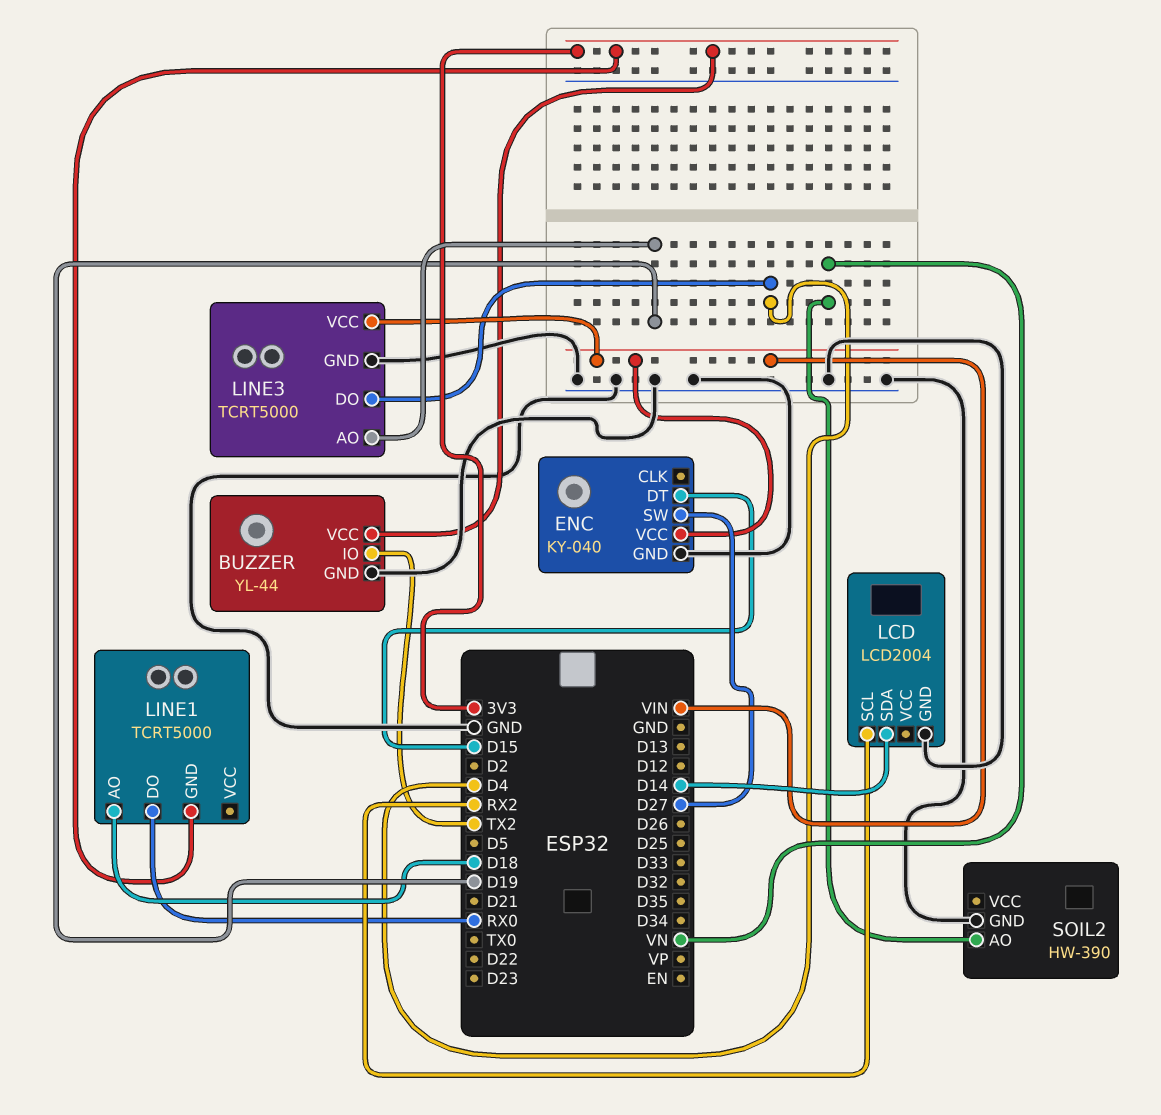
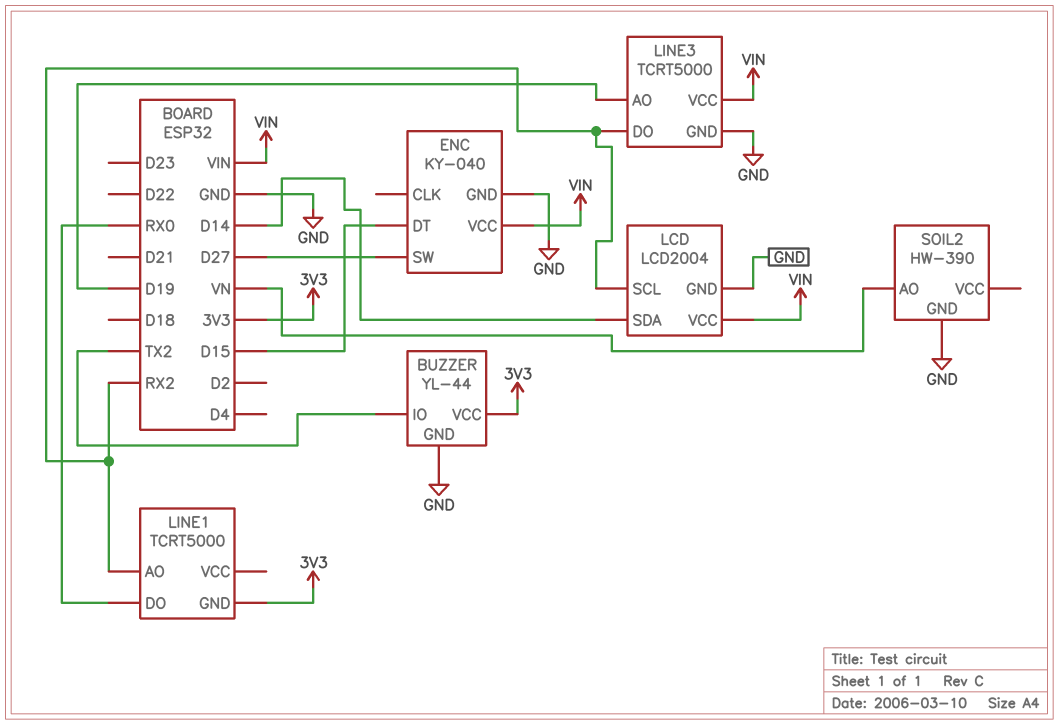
LCD pin VCC: none -> VIN
LINE1 pin AO: D18 -> RX2
LINE3 pin DO: D4 -> RX2

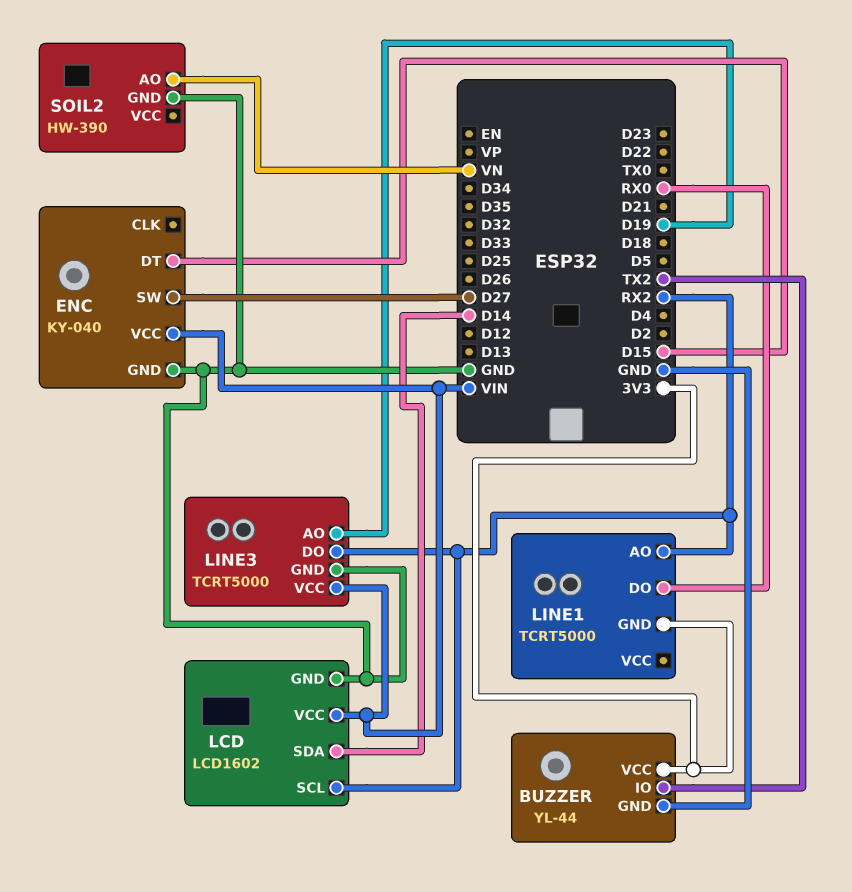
LCD: LCD2004 -> LCD1602

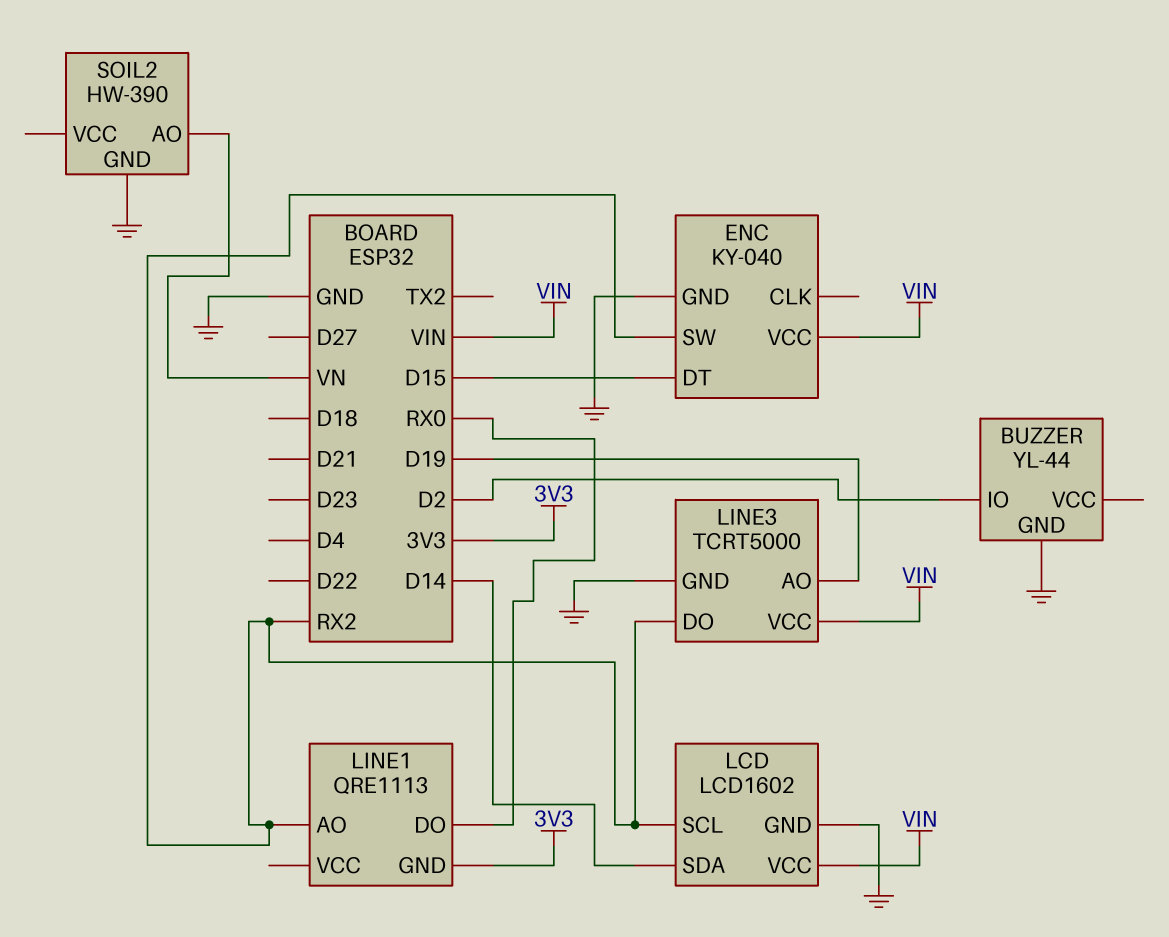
BUZZER pin IO: TX2 -> D2
BUZZER pin VCC: 3V3 -> none
ENC pin SW: D27 -> RX2
LINE1: TCRT5000 -> QRE1113

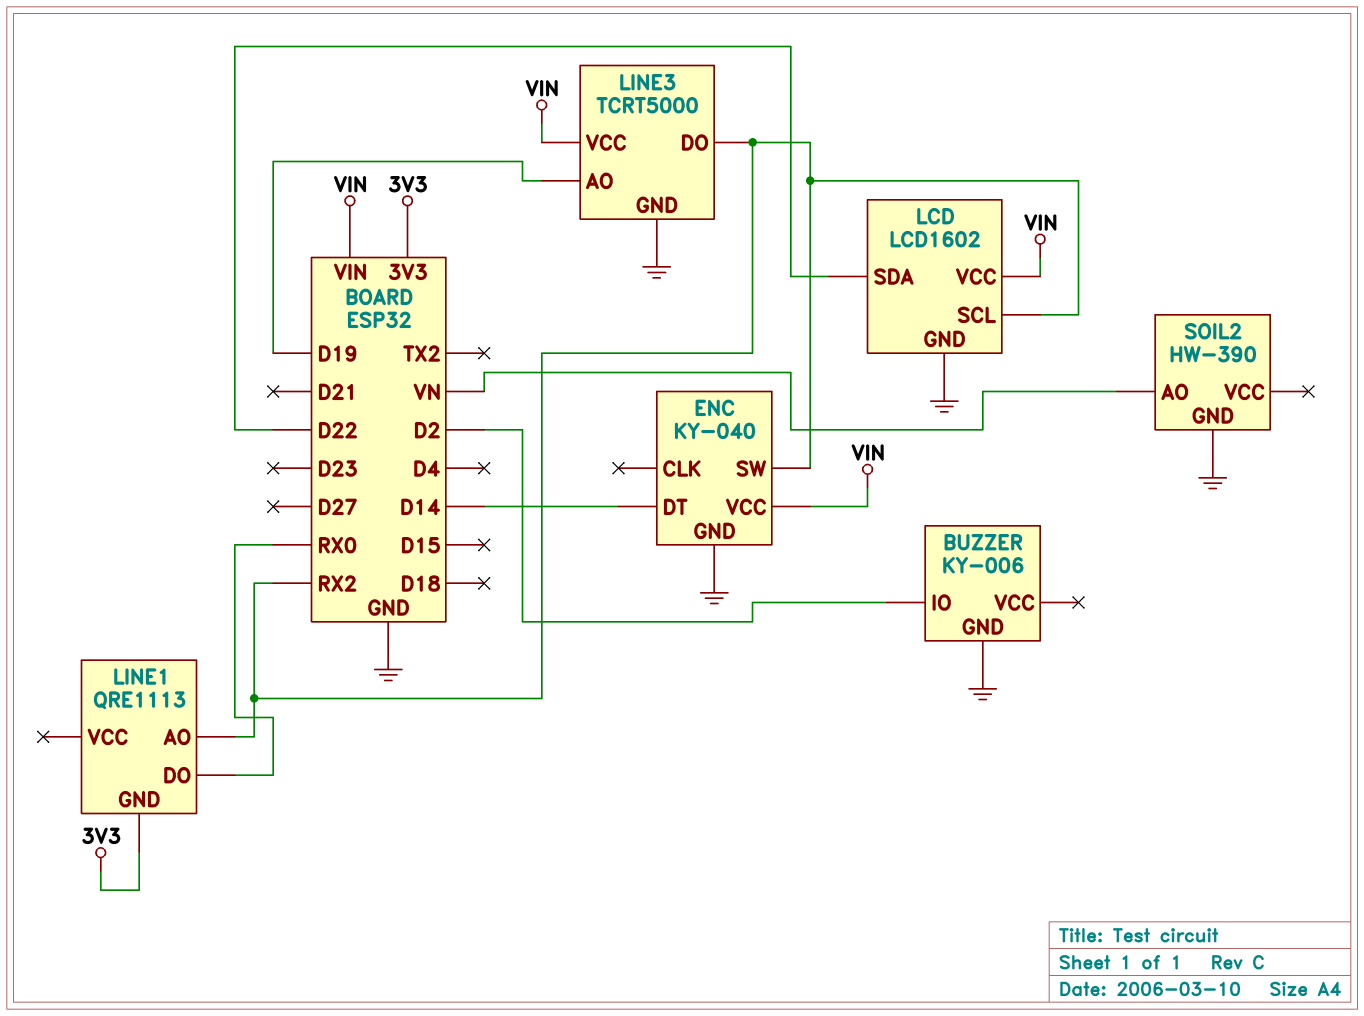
BUZZER: YL-44 -> KY-006
ENC pin DT: D15 -> D14
LCD pin SDA: D14 -> D22

